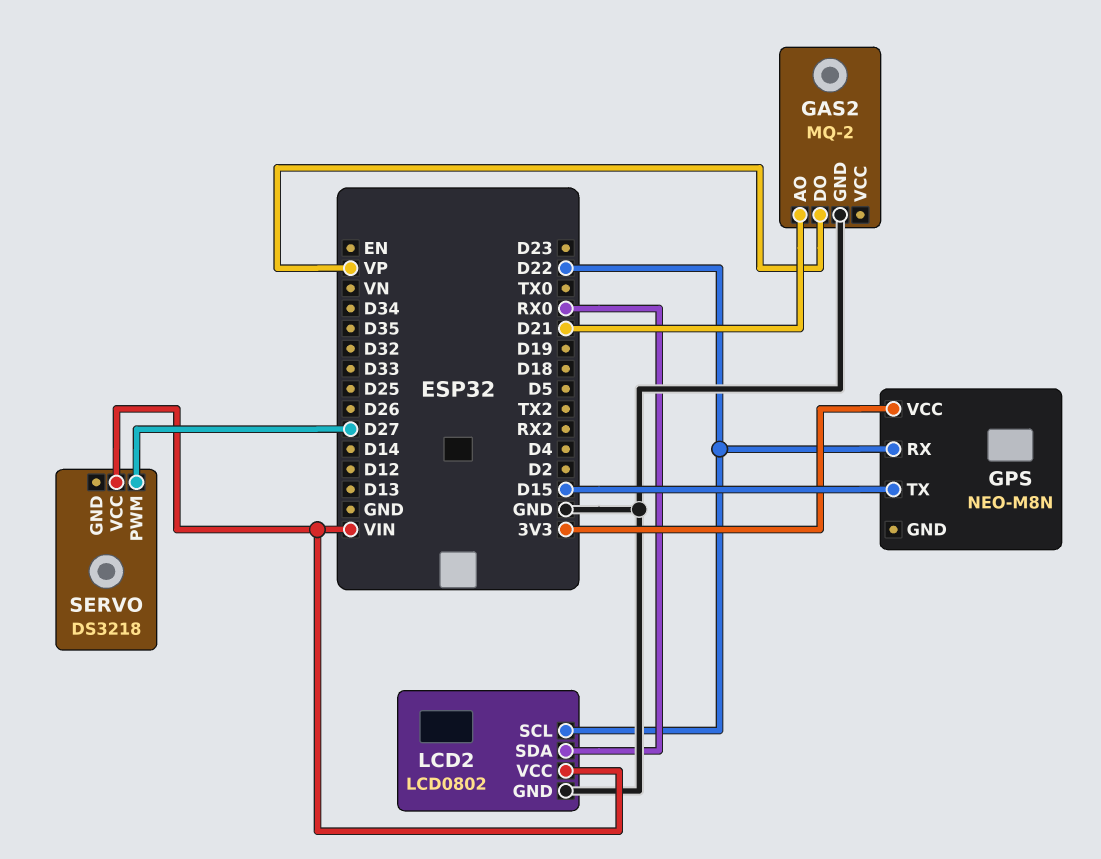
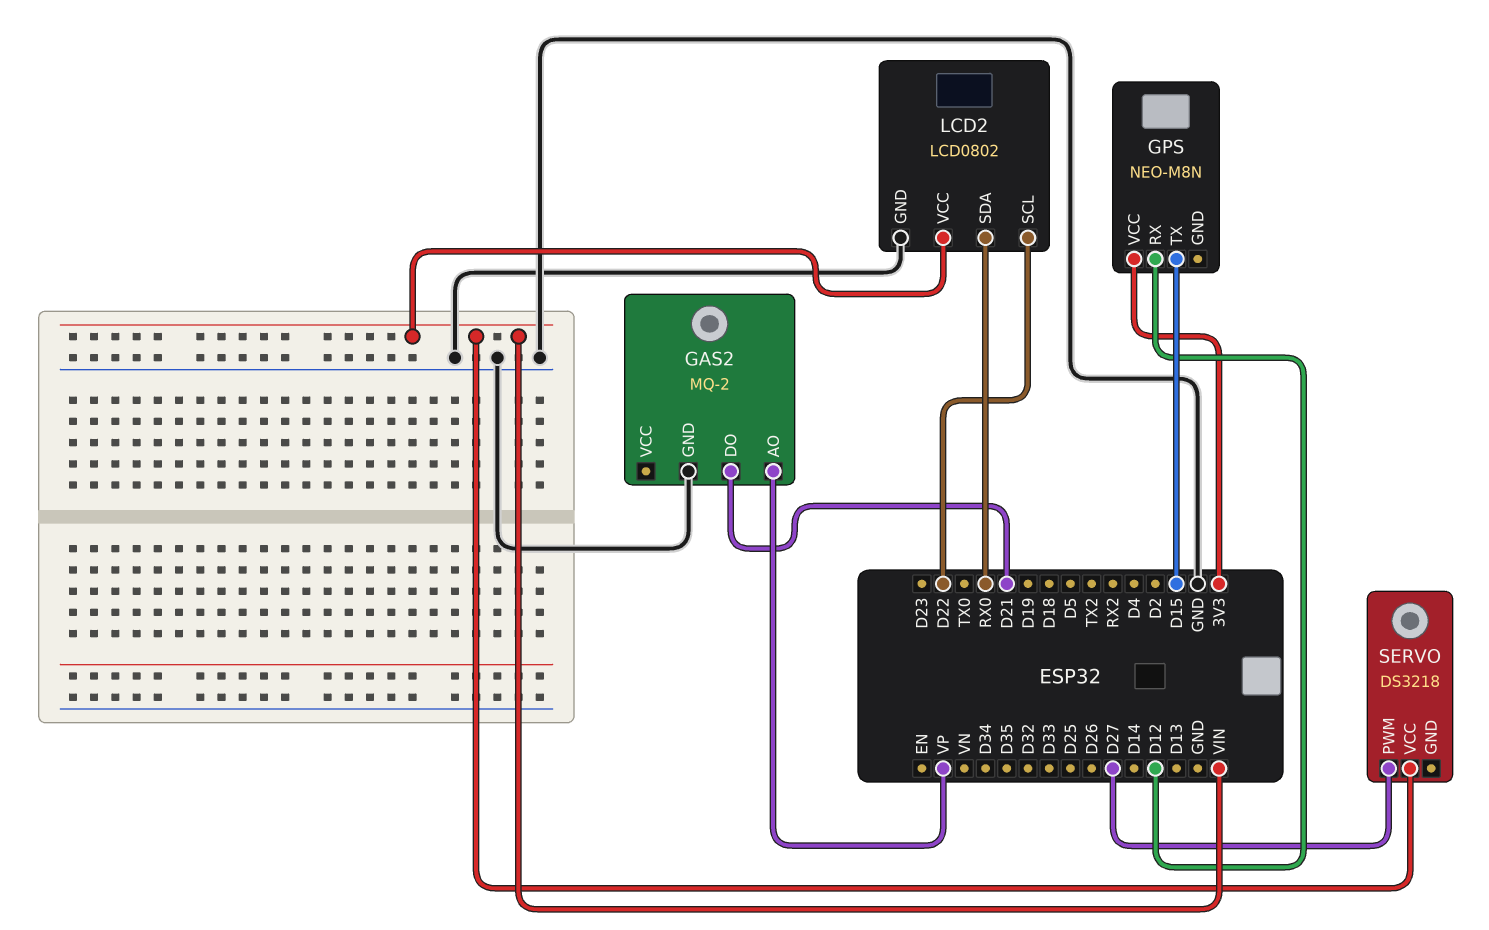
GAS2 pin AO: D21 -> VP
GAS2 pin DO: VP -> D21
GPS pin RX: D22 -> D12

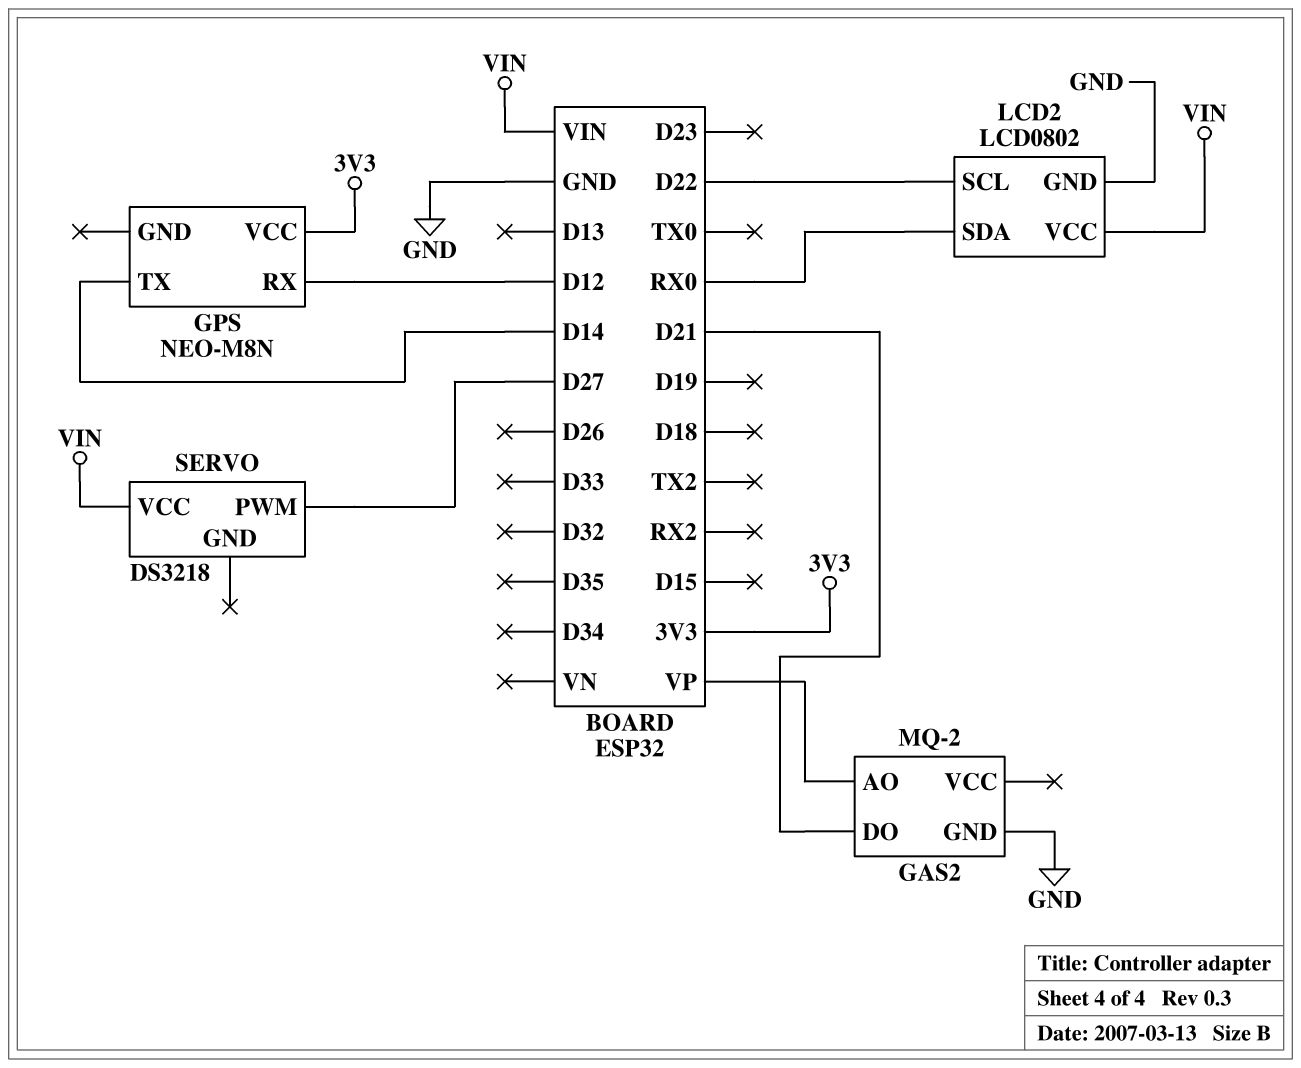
GPS pin TX: D15 -> D14

